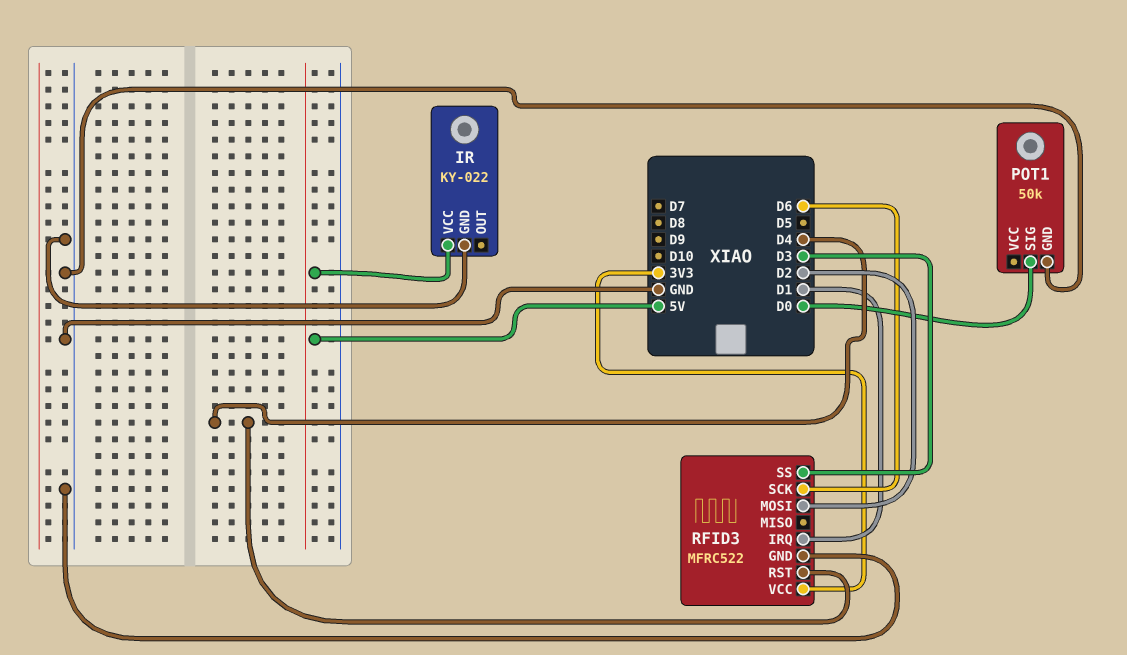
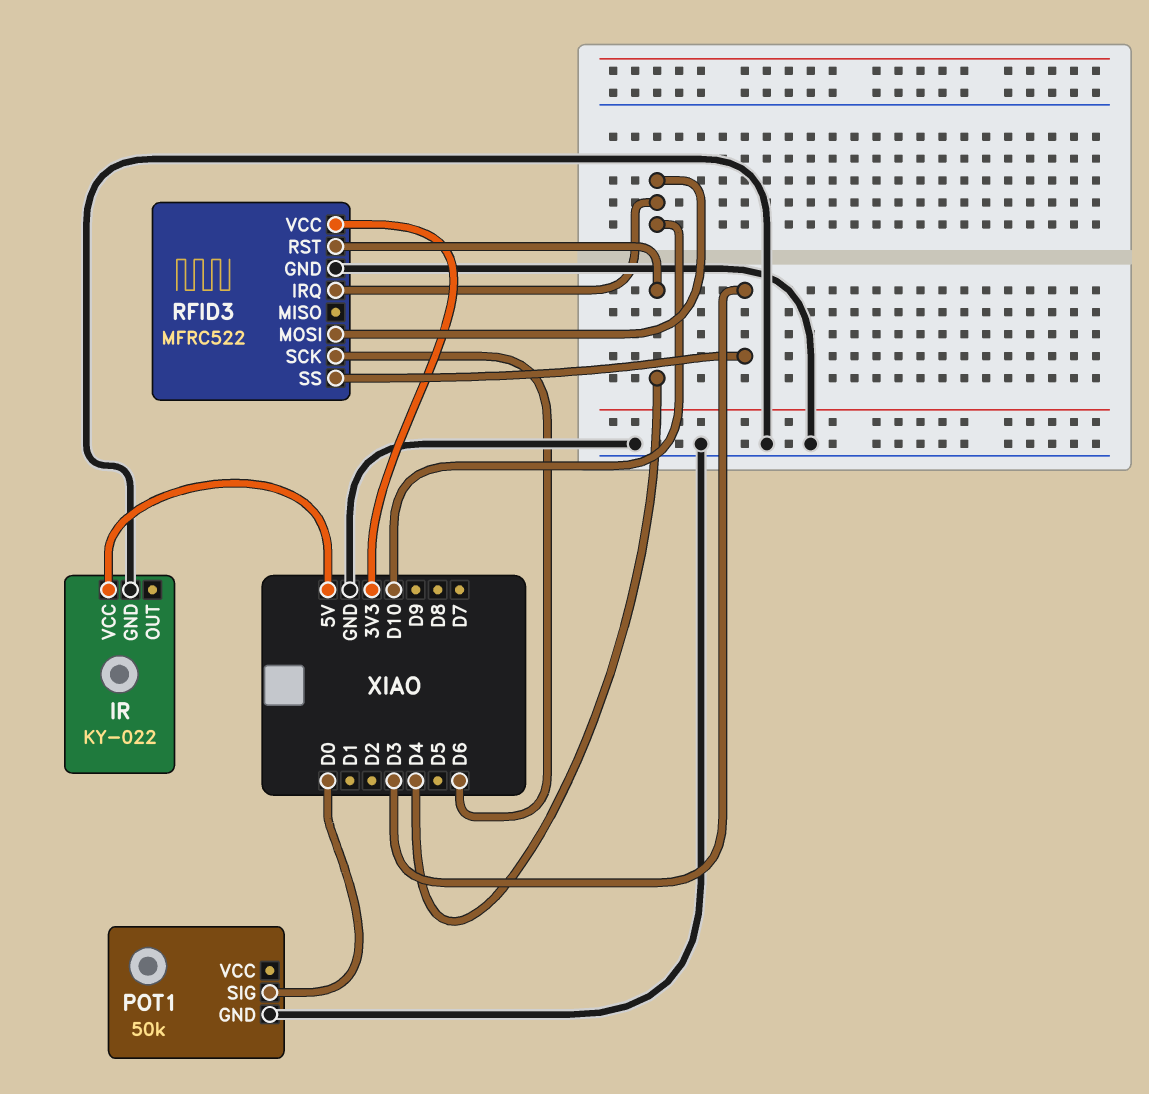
RFID3 pin IRQ: D1 -> D10
RFID3 pin MOSI: D2 -> D10

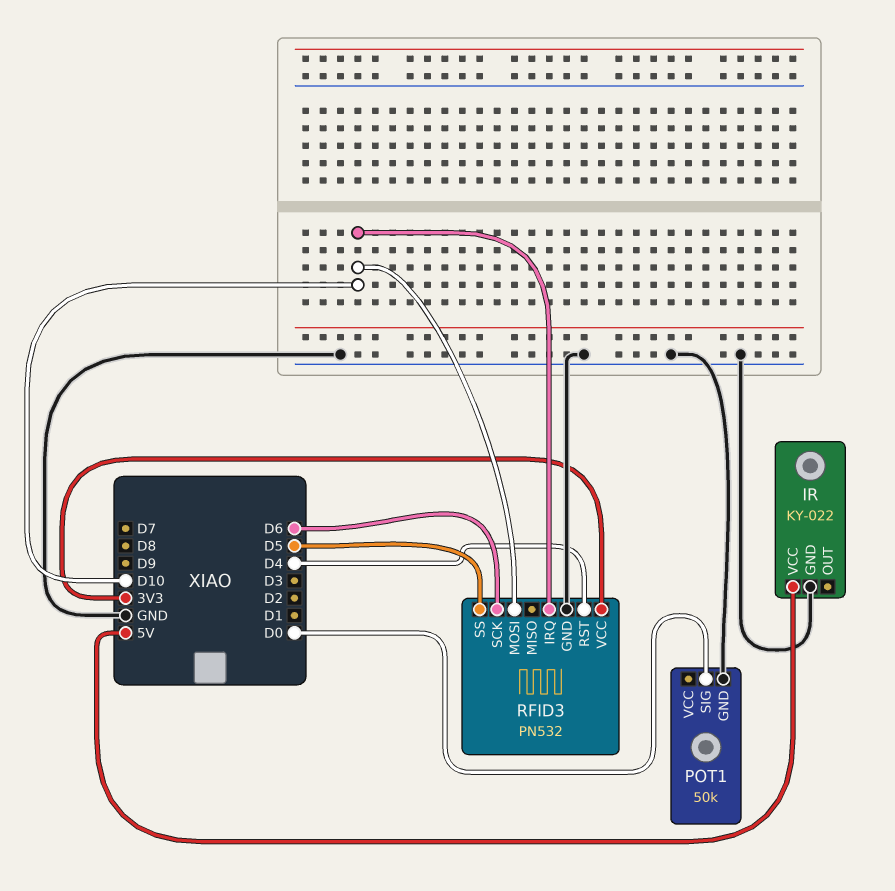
RFID3: MFRC522 -> PN532
RFID3 pin SS: D3 -> D5

